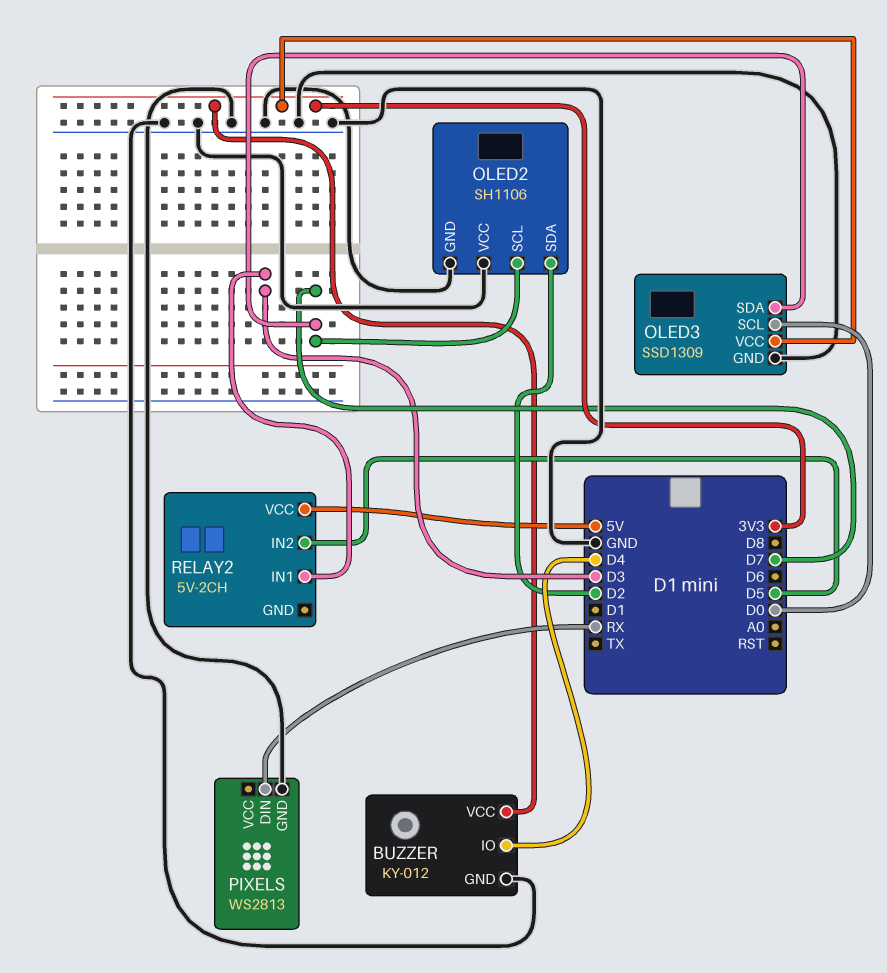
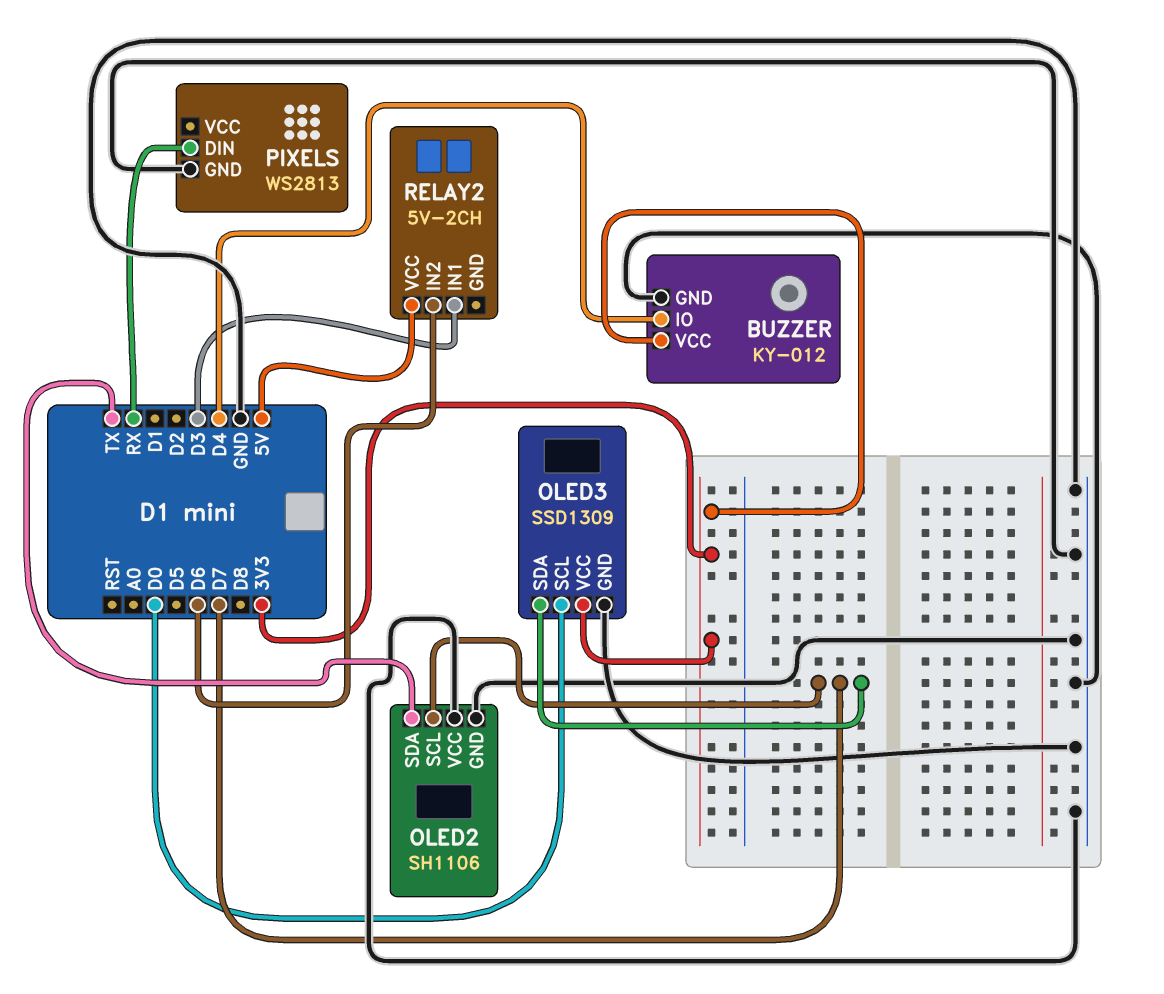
OLED2 pin SDA: D2 -> TX
RELAY2 pin IN2: D5 -> D6

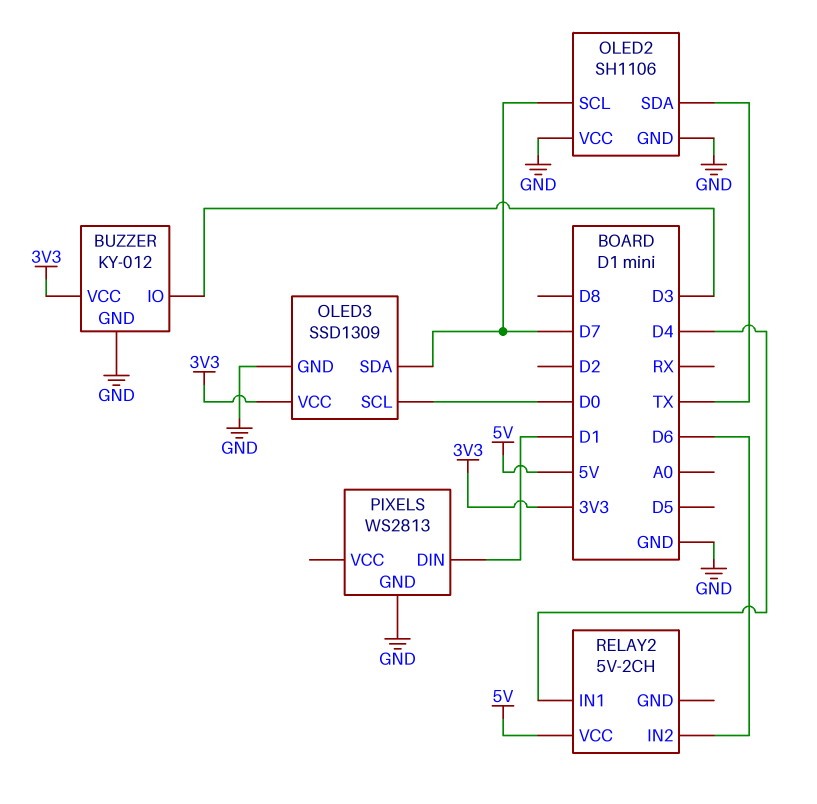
BUZZER pin IO: D4 -> D3
PIXELS pin DIN: RX -> D1
RELAY2 pin IN1: D3 -> D4

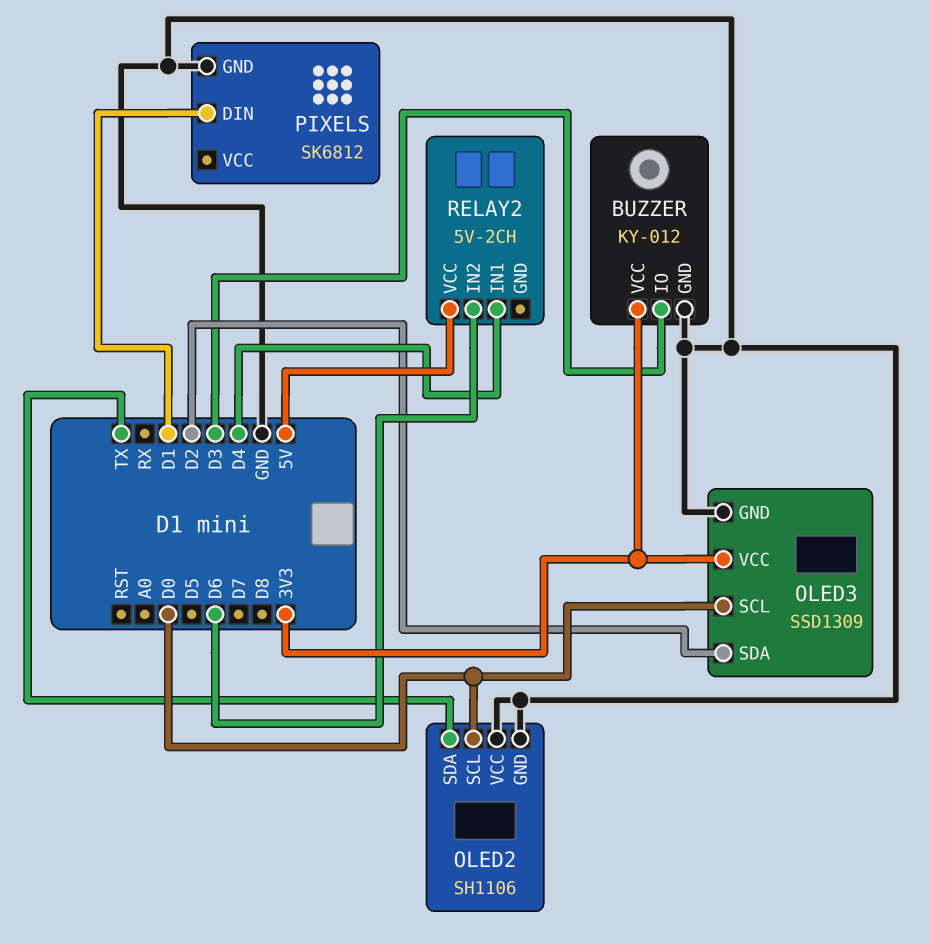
OLED2 pin SCL: D7 -> D0
OLED3 pin SDA: D7 -> D2
PIXELS: WS2813 -> SK6812

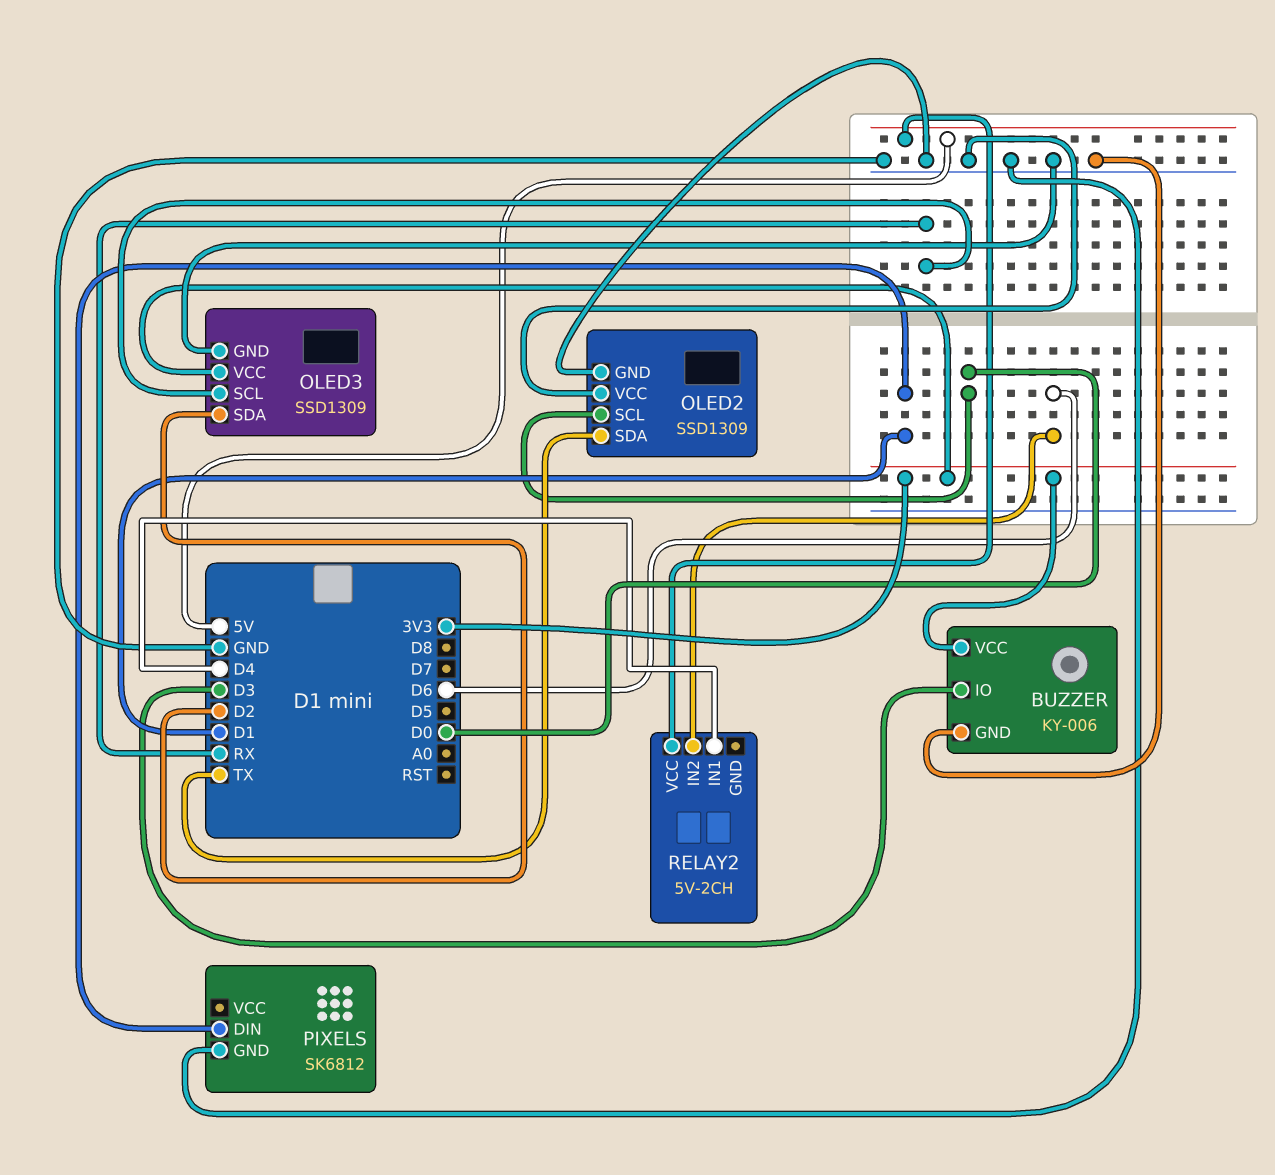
BUZZER: KY-012 -> KY-006
OLED2: SH1106 -> SSD1309
OLED3 pin SCL: D0 -> RX

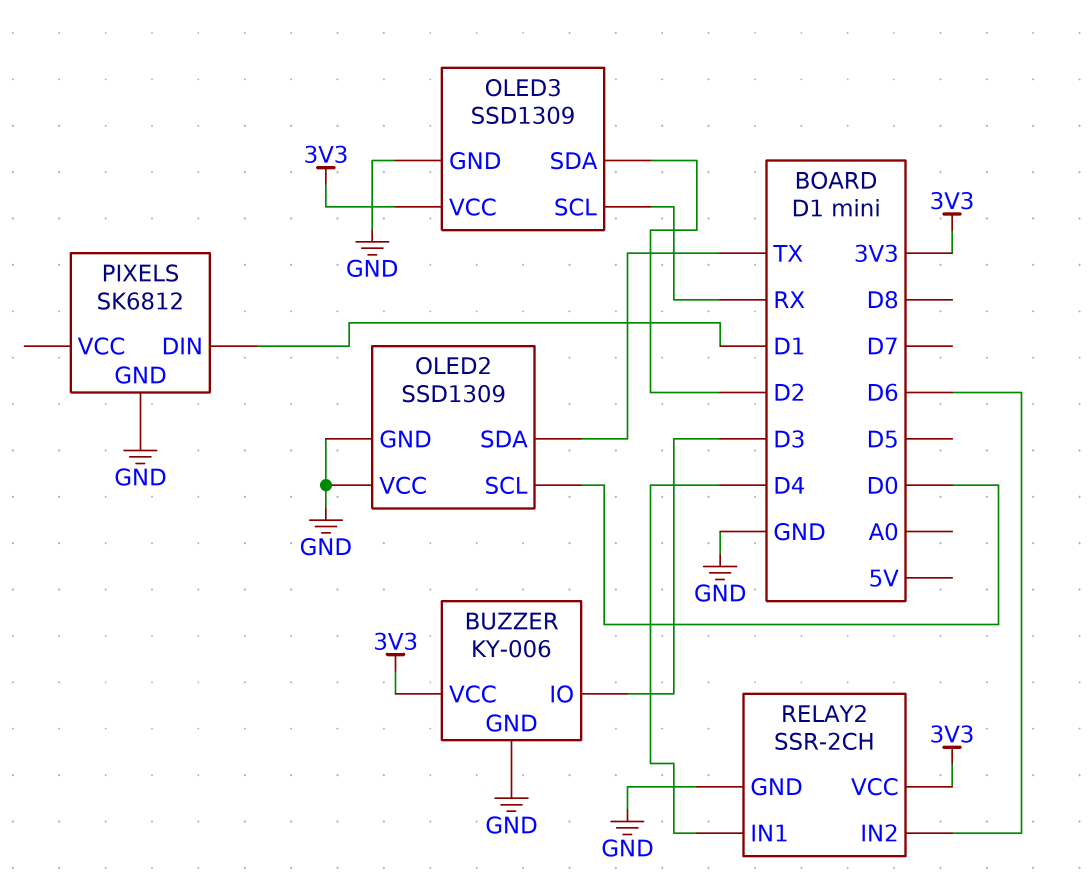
RELAY2: 5V-2CH -> SSR-2CH
RELAY2 pin GND: none -> GND
RELAY2 pin VCC: 5V -> 3V3

